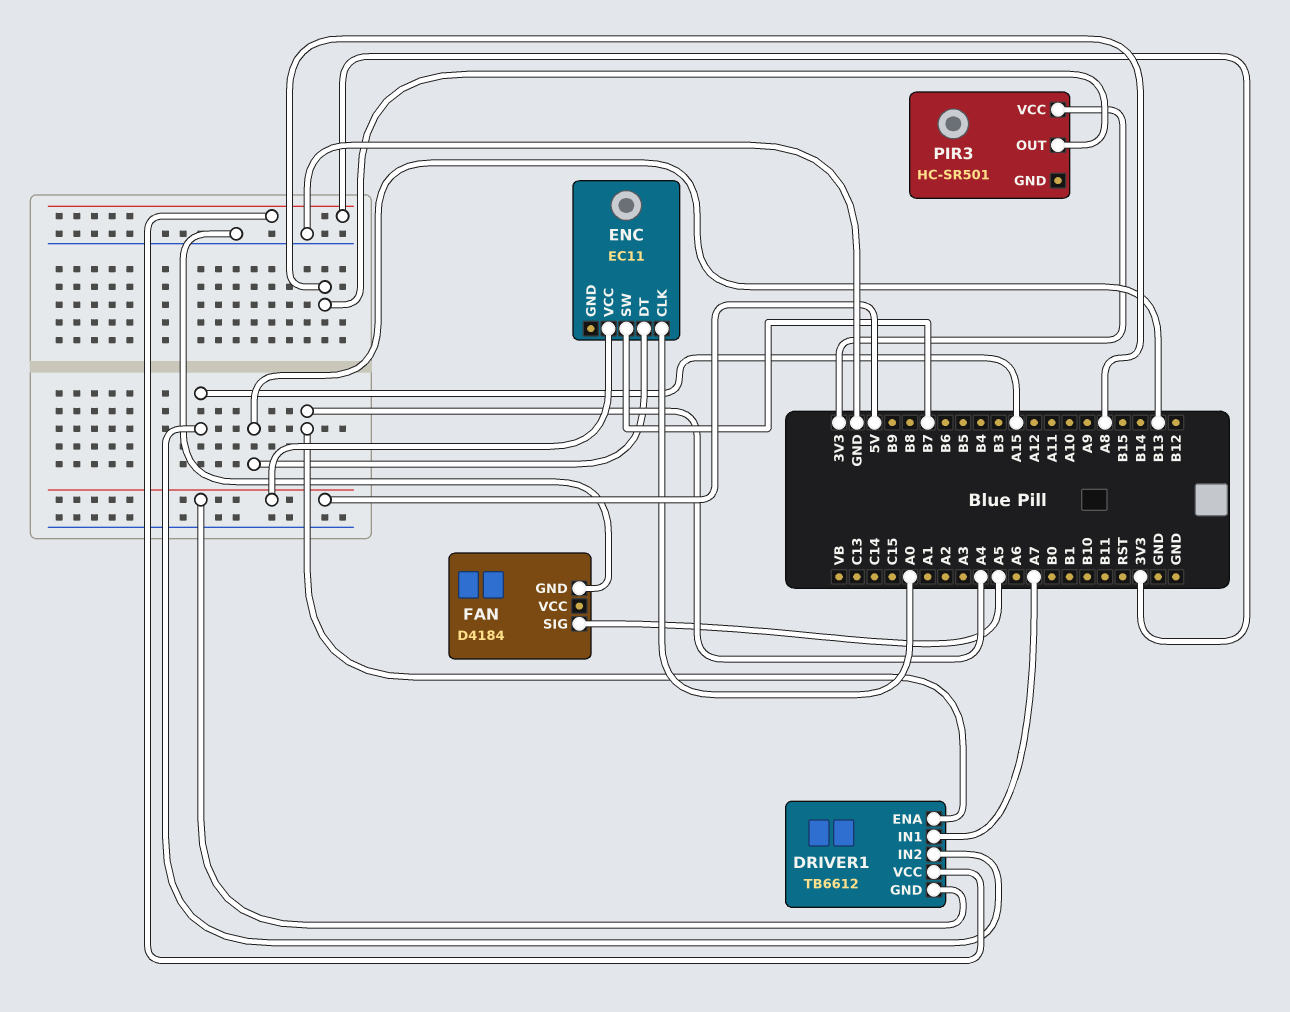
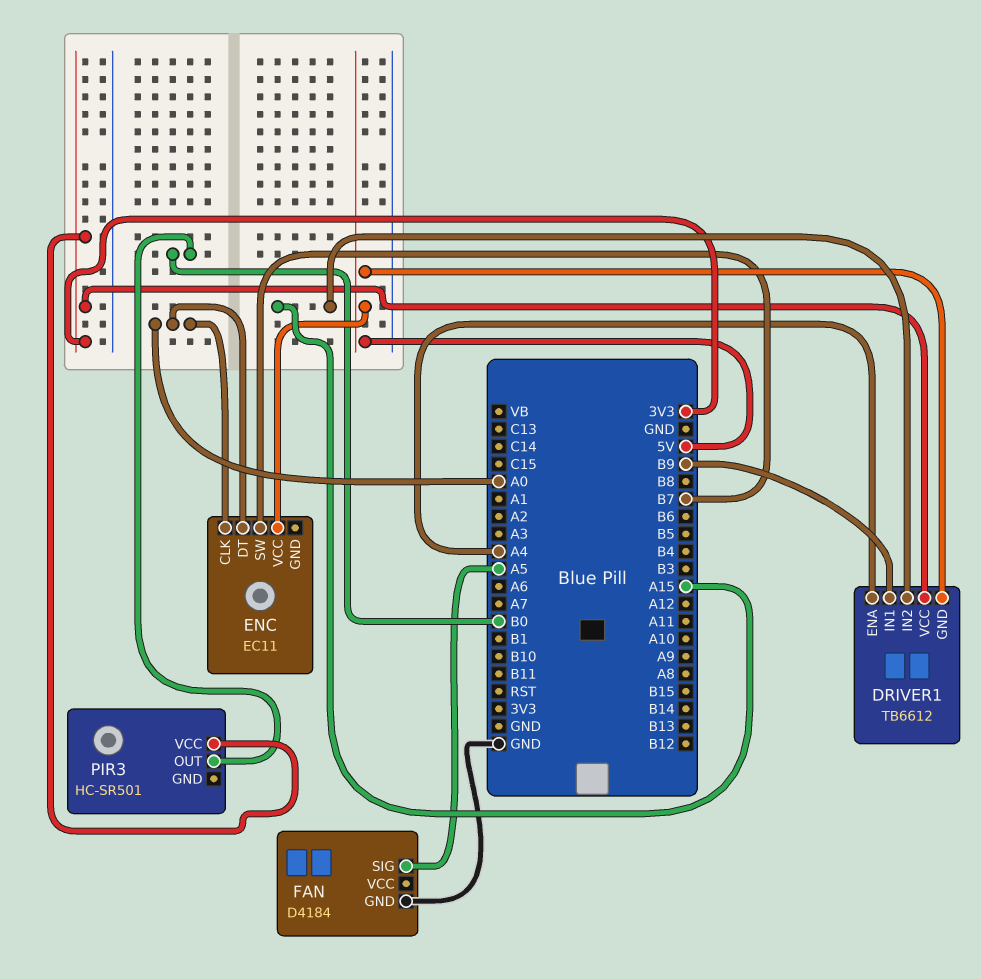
DRIVER1 pin IN1: A7 -> B9
ENC pin DT: B13 -> A0
PIR3 pin OUT: A8 -> B0

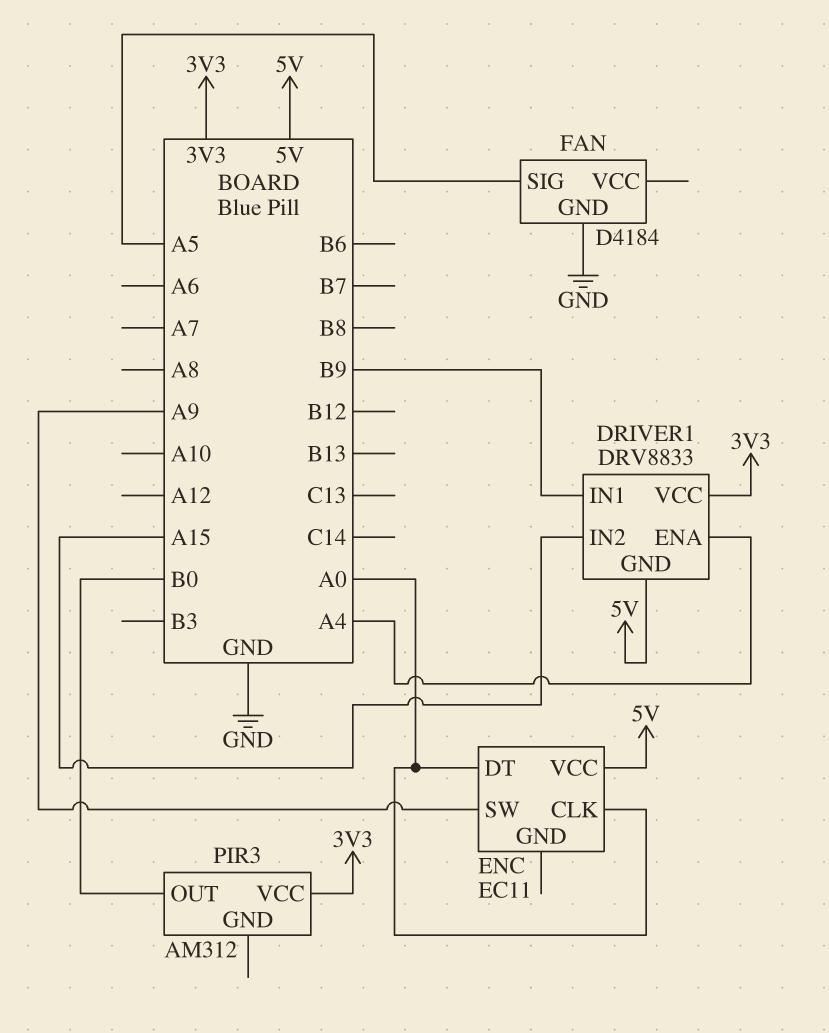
DRIVER1: TB6612 -> DRV8833
ENC pin SW: B7 -> A9
PIR3: HC-SR501 -> AM312

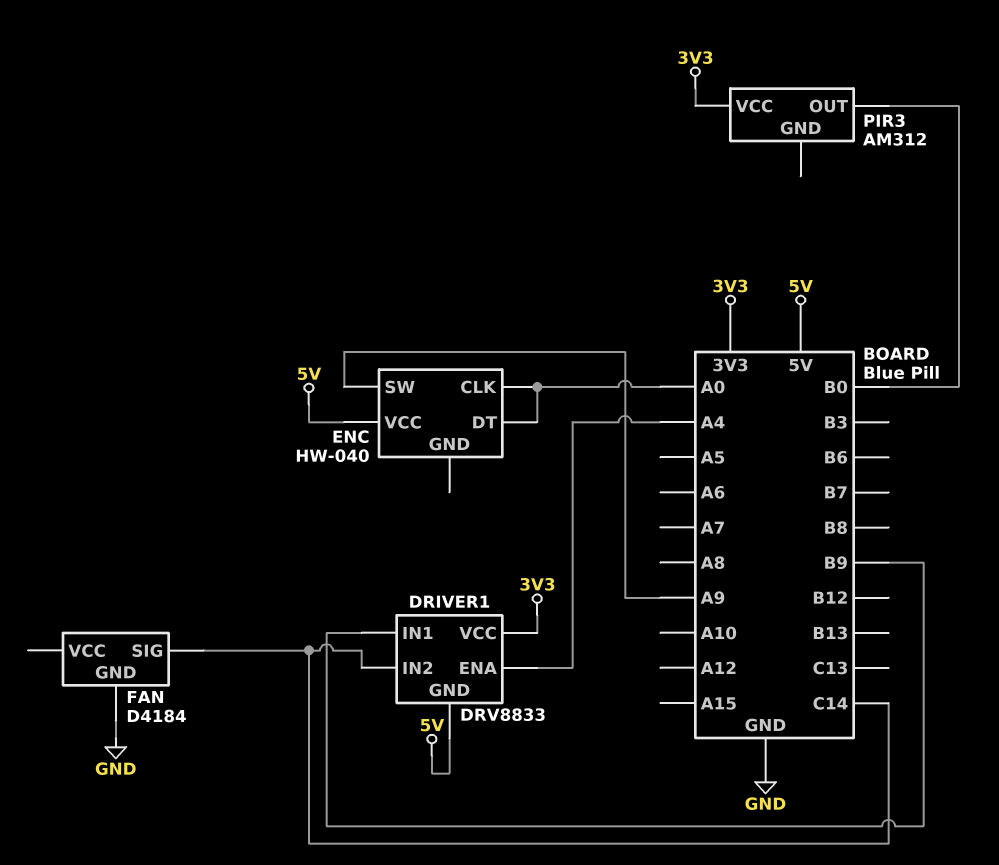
DRIVER1 pin IN2: A15 -> C14
ENC: EC11 -> HW-040
FAN pin SIG: A5 -> C14

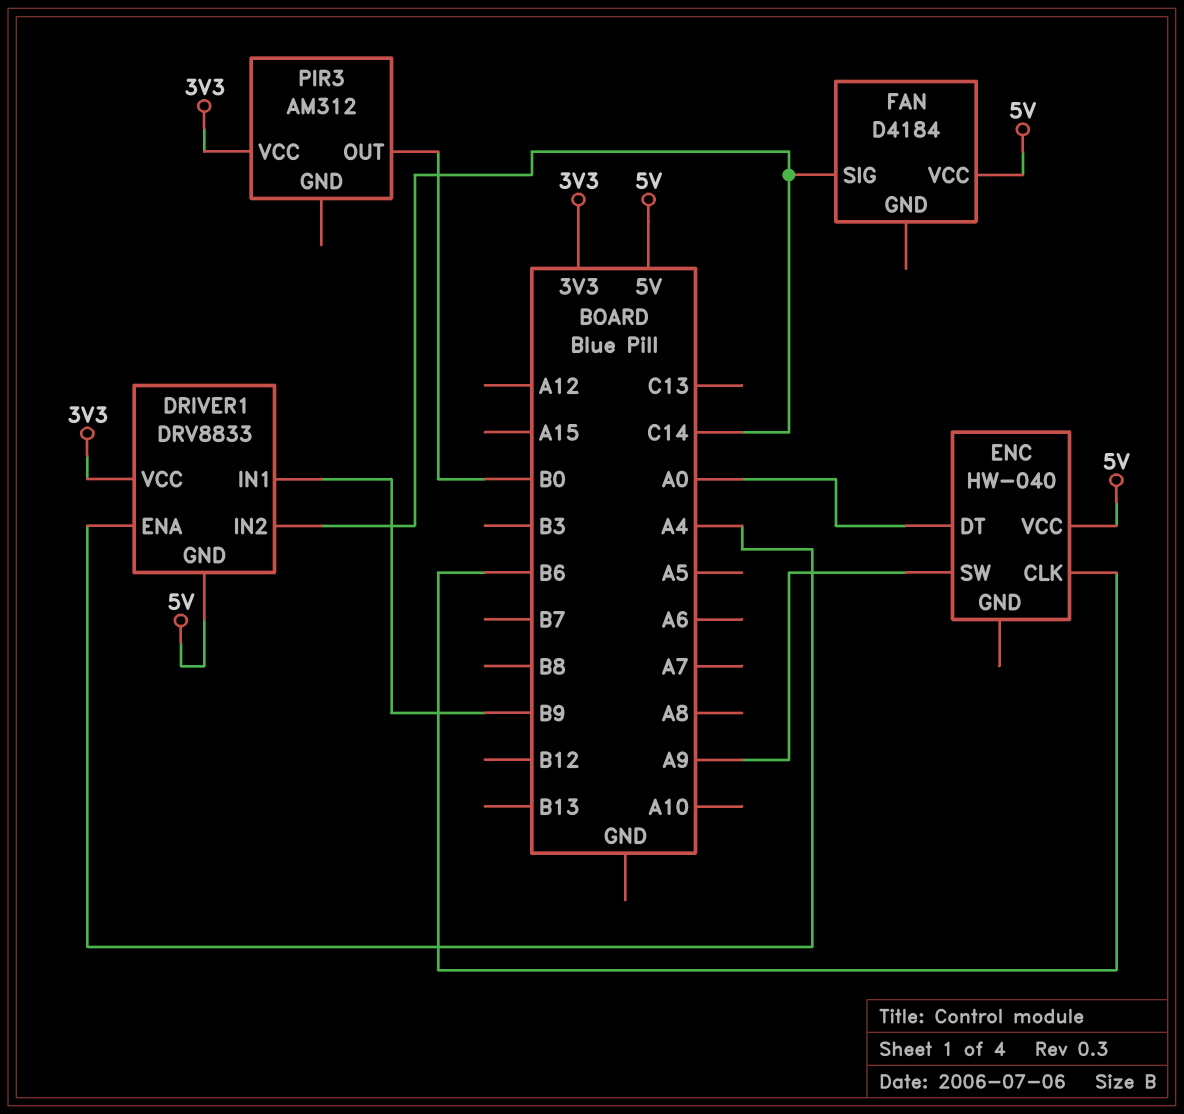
ENC pin CLK: A0 -> B6
FAN pin GND: GND -> none
FAN pin VCC: none -> 5V

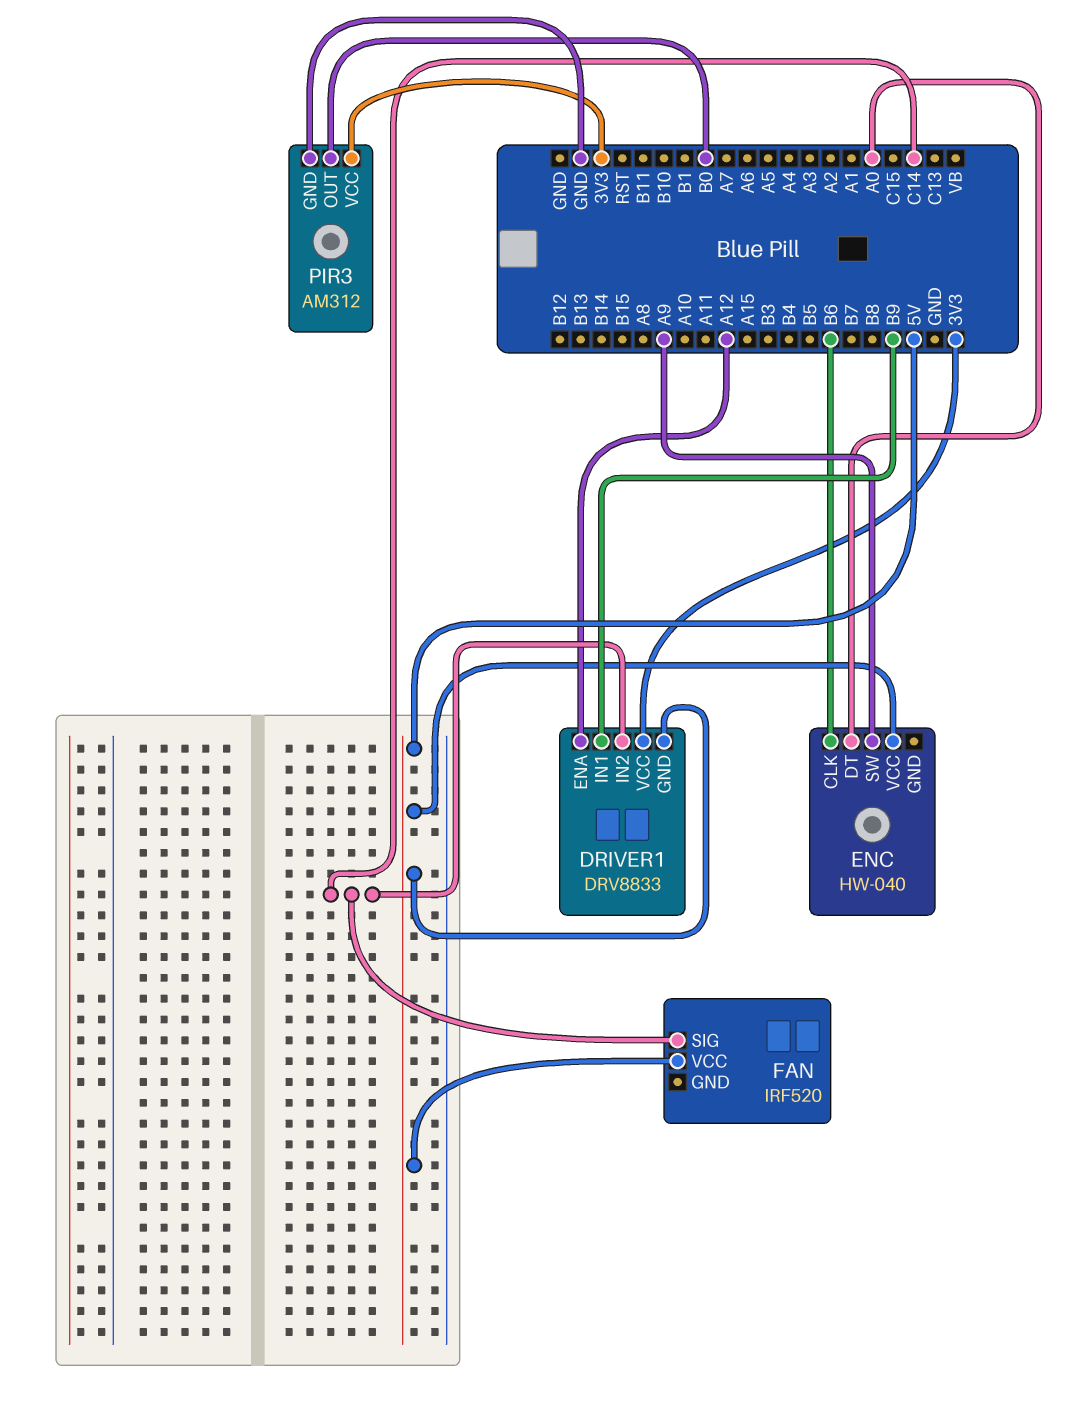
DRIVER1 pin ENA: A4 -> A12
FAN: D4184 -> IRF520
PIR3 pin GND: none -> GND

